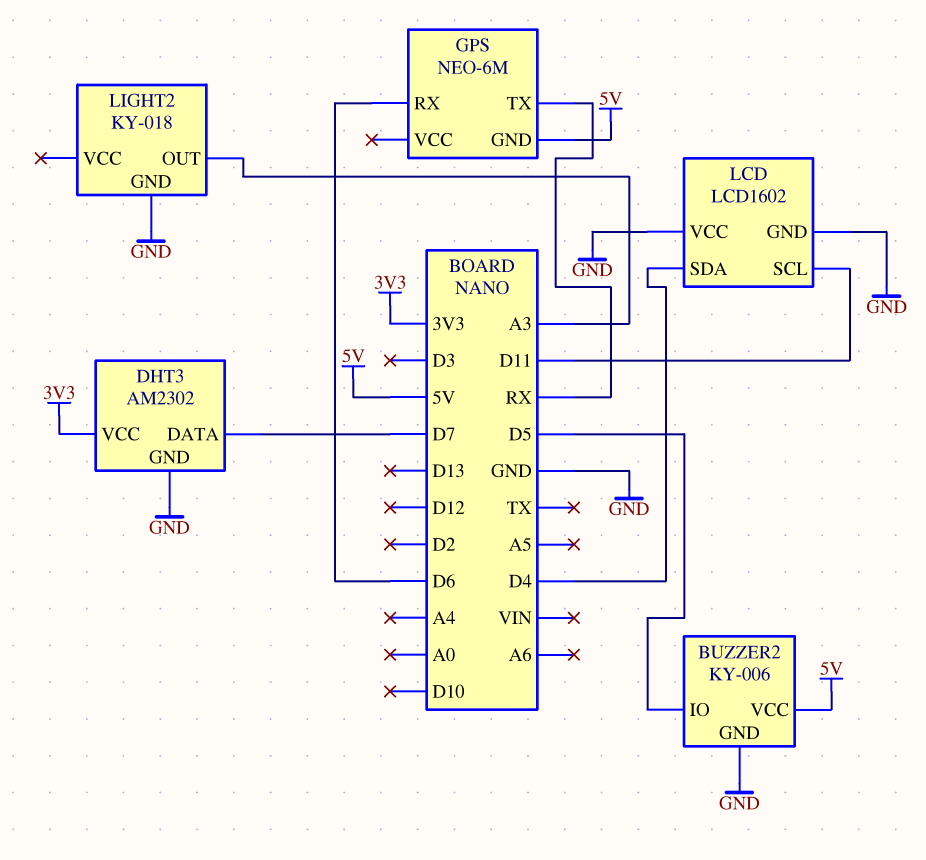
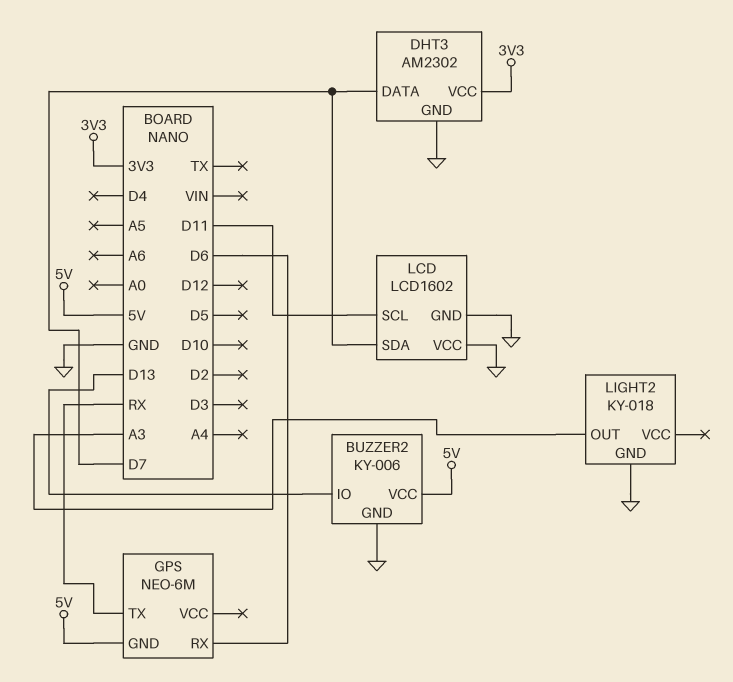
BUZZER2 pin IO: D5 -> D13
LCD pin SDA: D4 -> D7

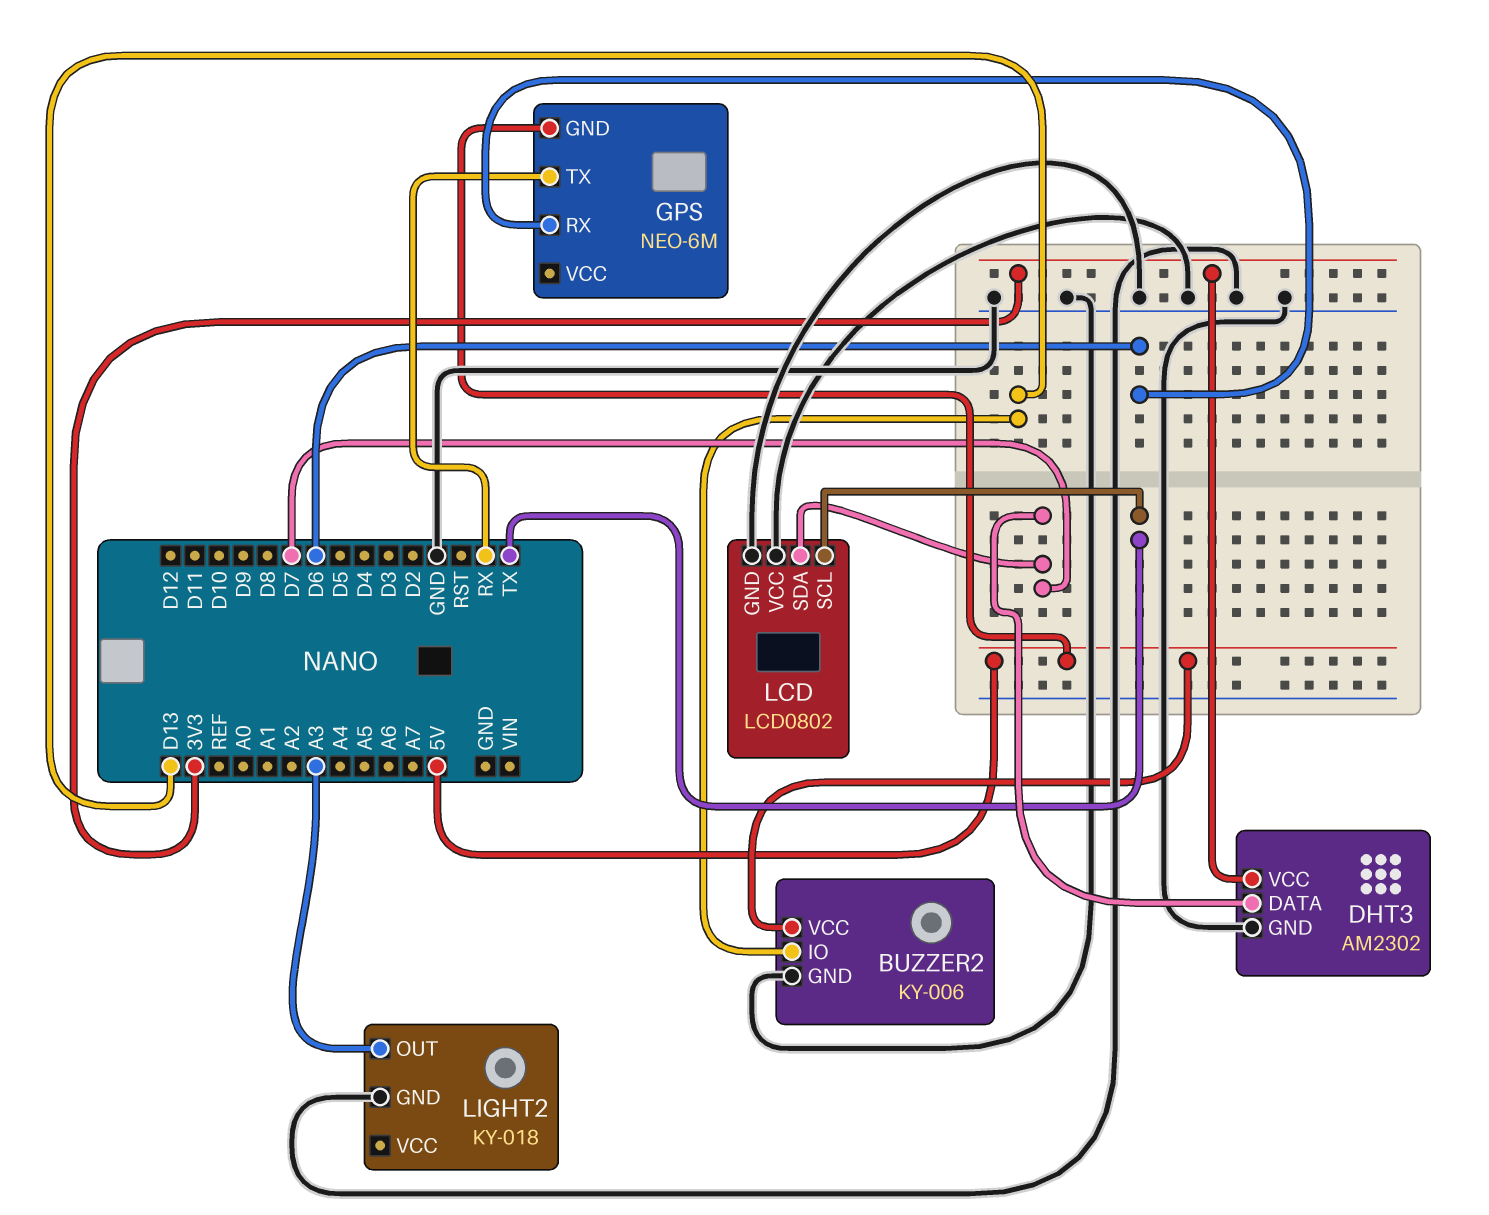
LCD: LCD1602 -> LCD0802
LCD pin SCL: D11 -> TX

